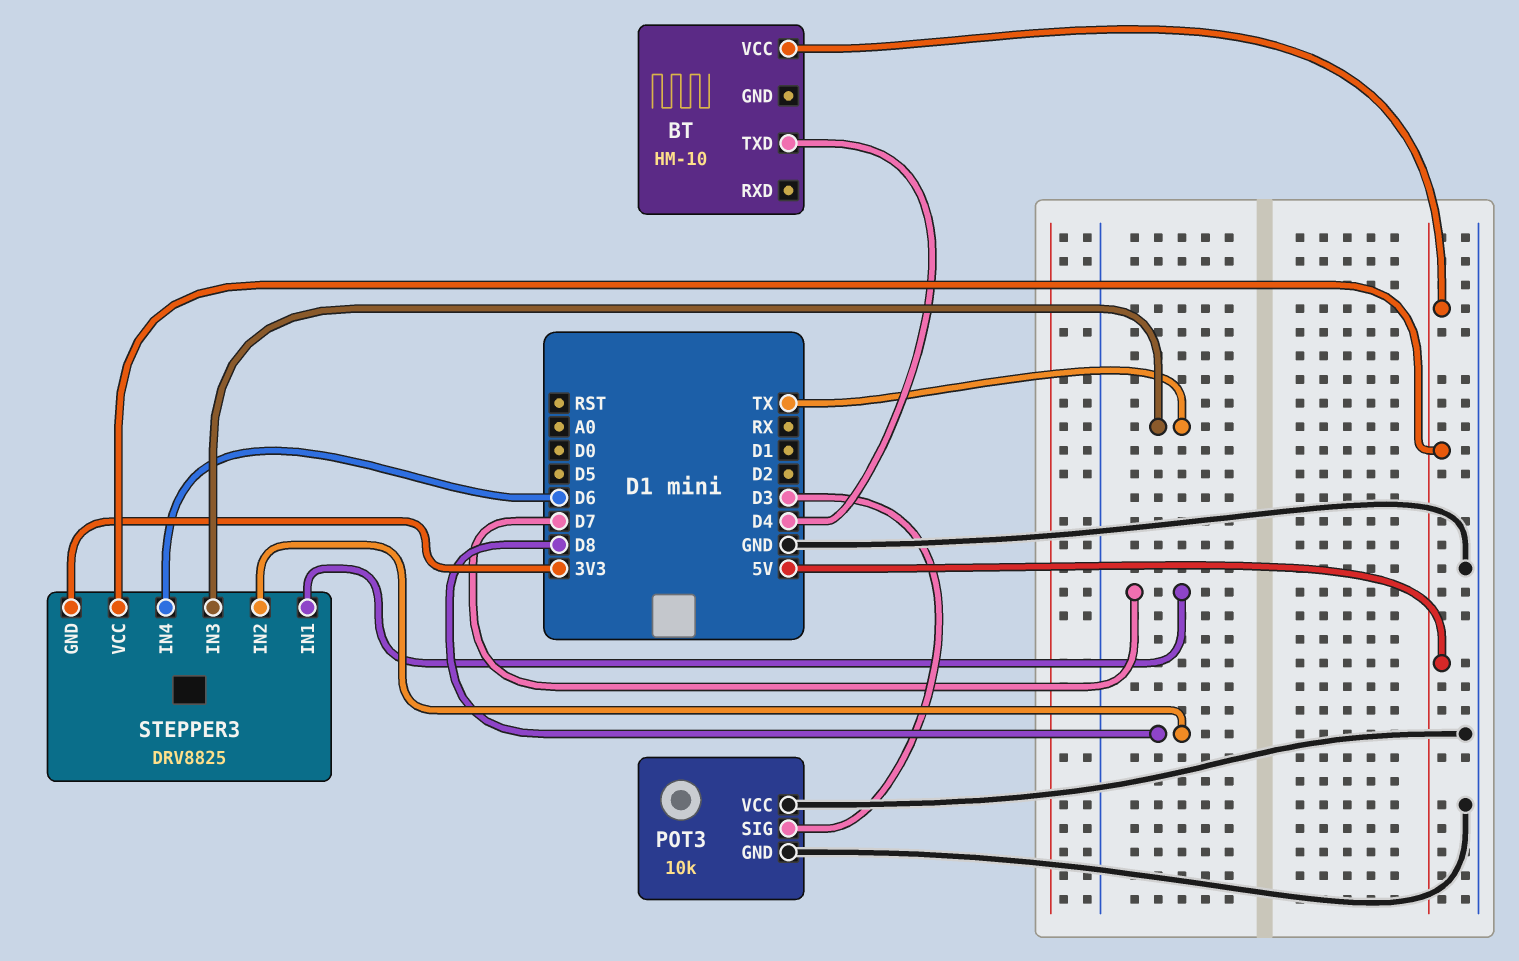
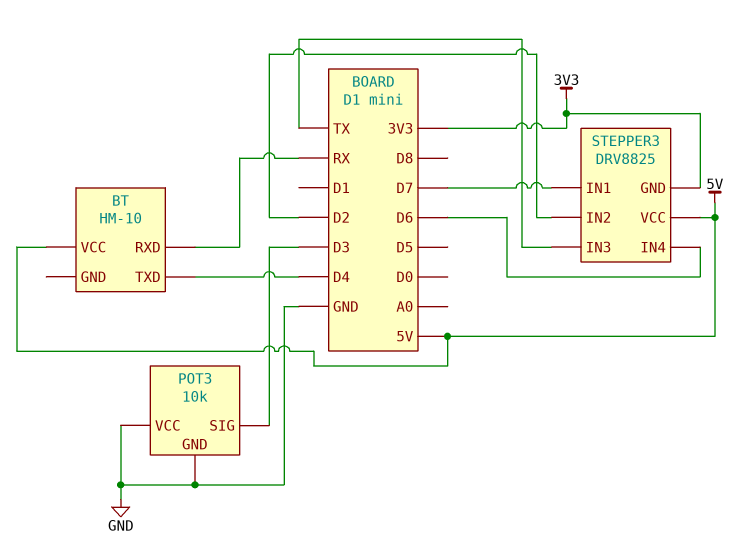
BT pin RXD: none -> RX
STEPPER3 pin IN2: D8 -> D2

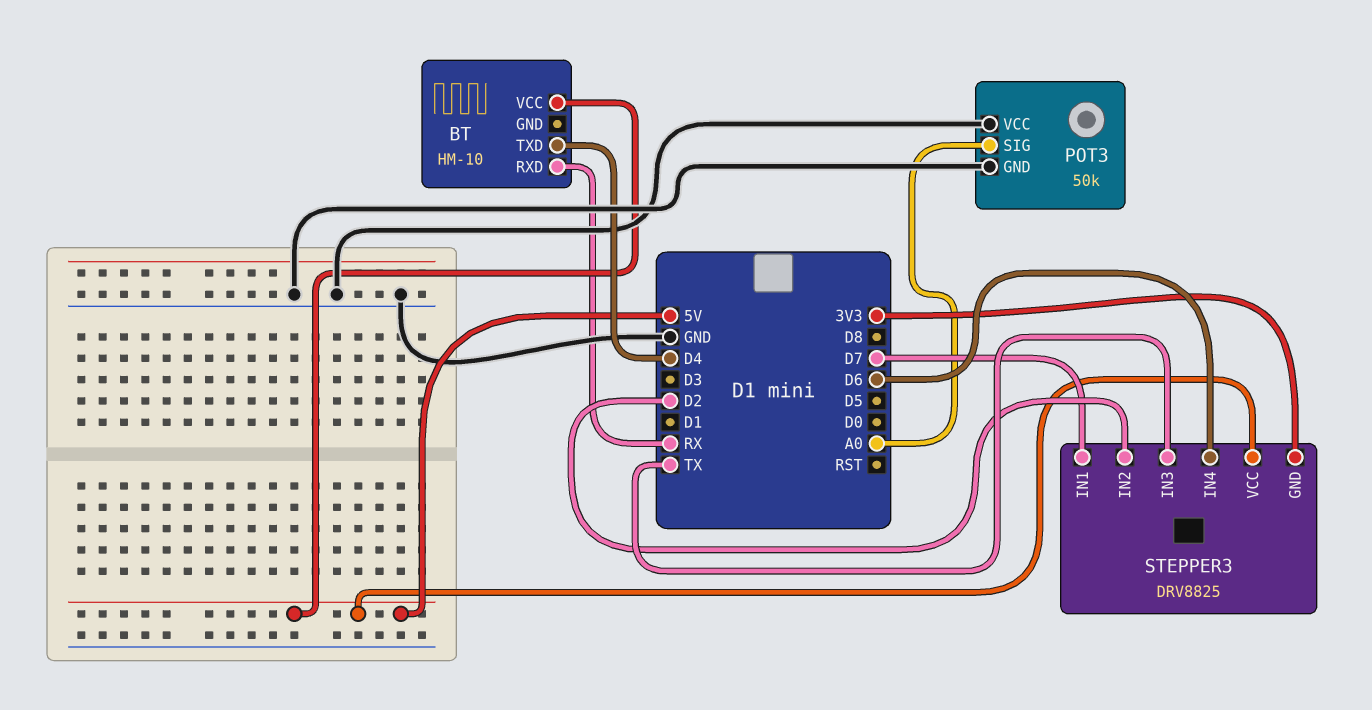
POT3: 10k -> 50k
POT3 pin SIG: D3 -> A0

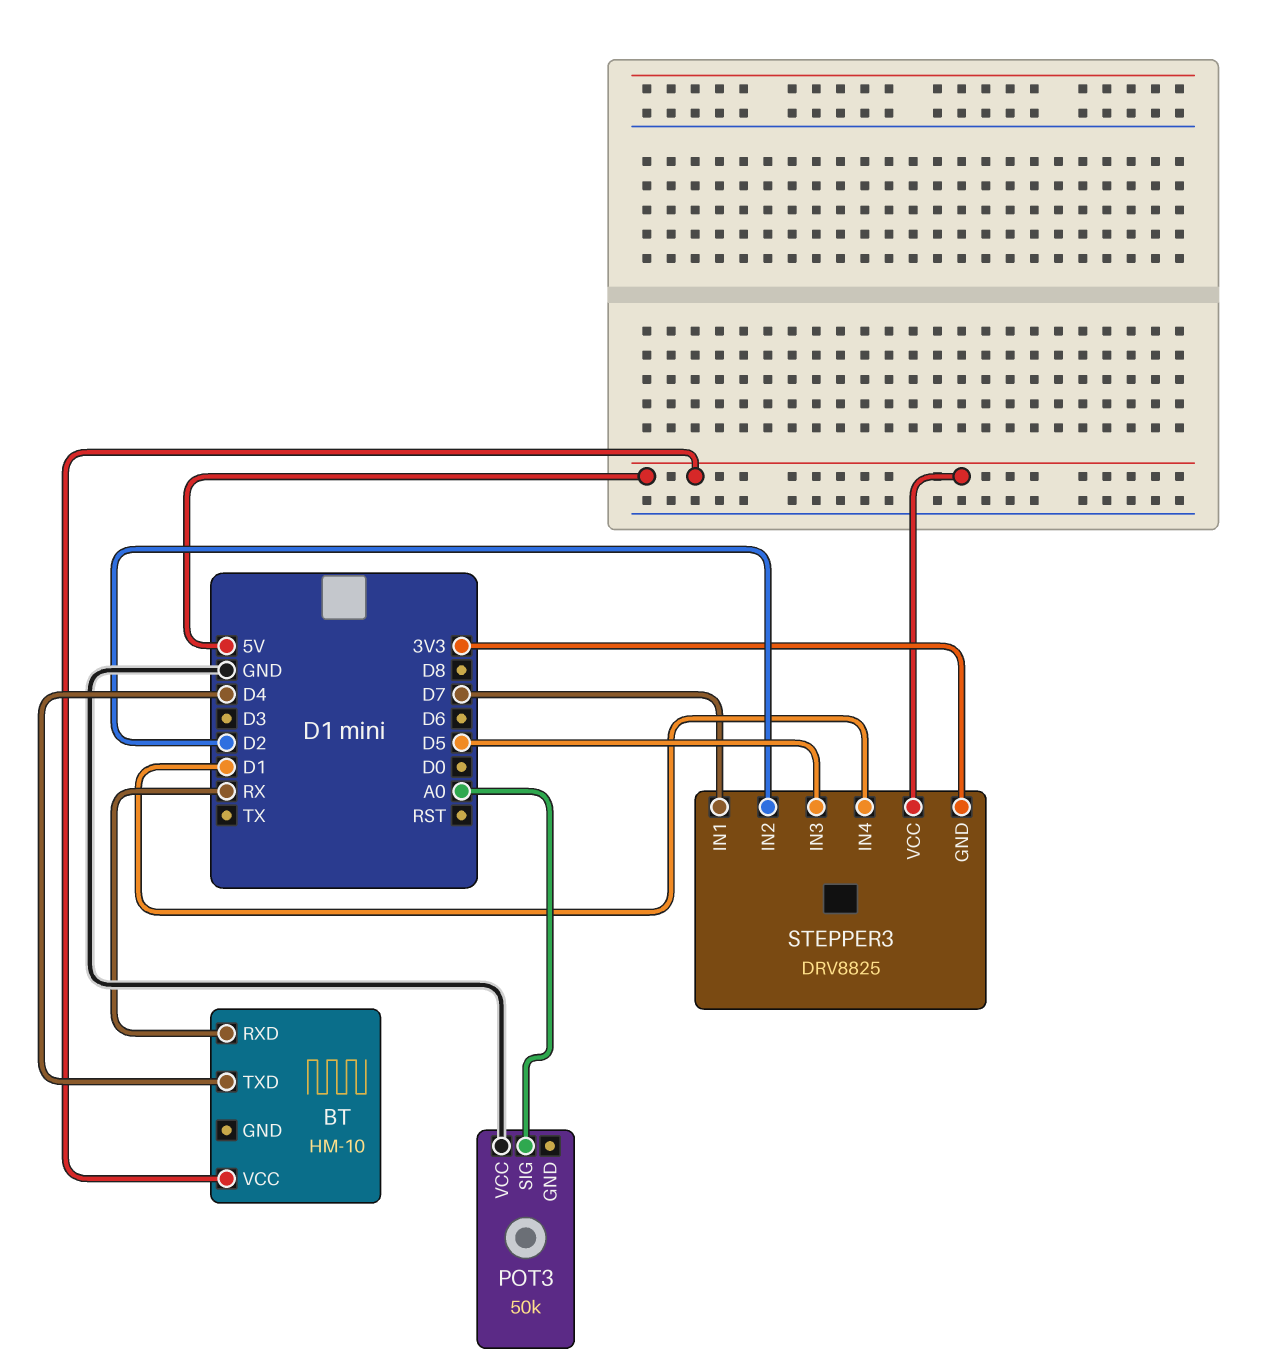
POT3 pin GND: GND -> none
STEPPER3 pin IN3: TX -> D5
STEPPER3 pin IN4: D6 -> D1

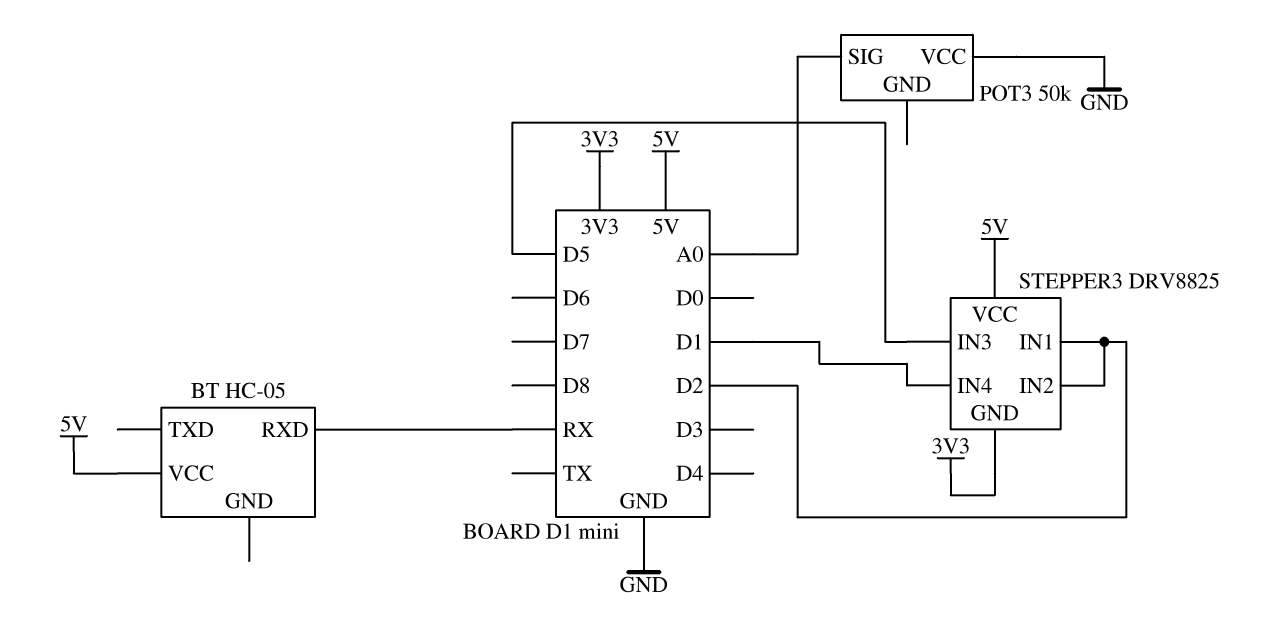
BT: HM-10 -> HC-05
BT pin TXD: D4 -> none
STEPPER3 pin IN1: D7 -> D2

